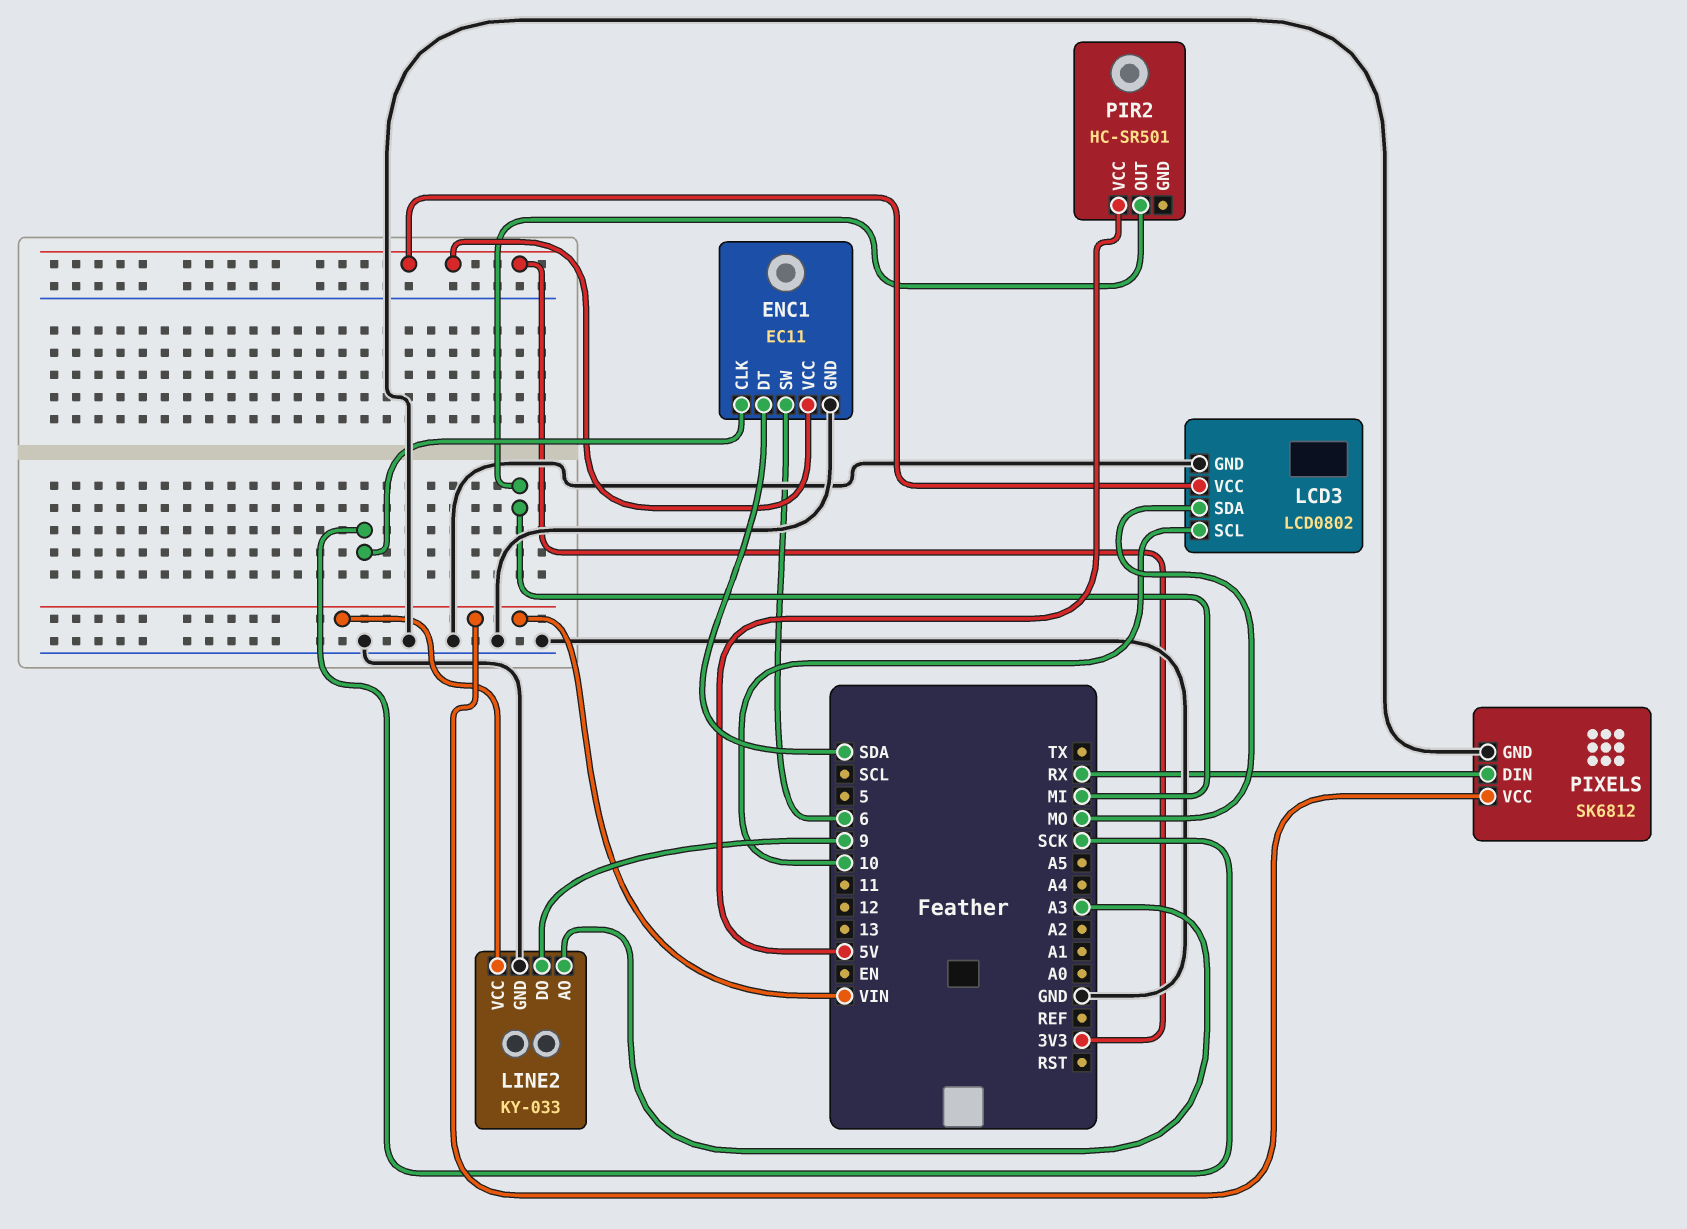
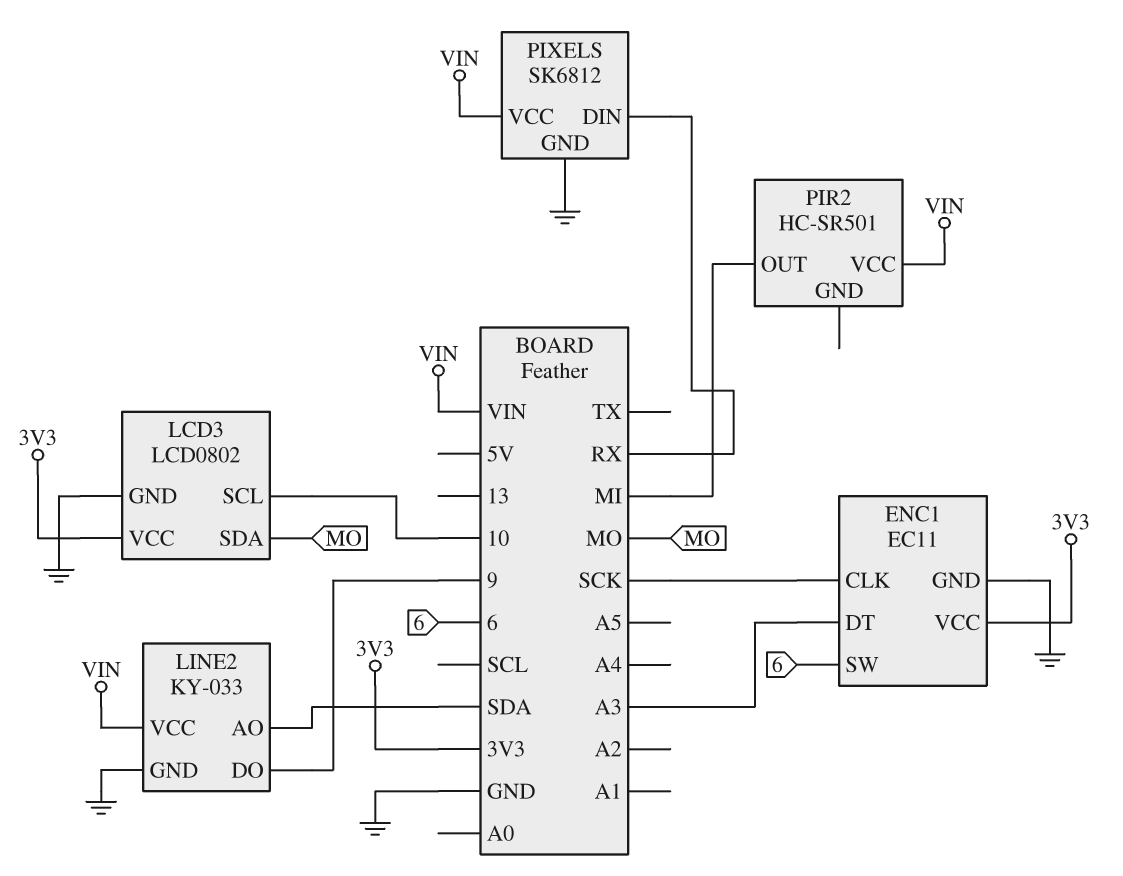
ENC1 pin DT: SDA -> A3
LINE2 pin AO: A3 -> SDA
PIR2 pin VCC: 5V -> VIN

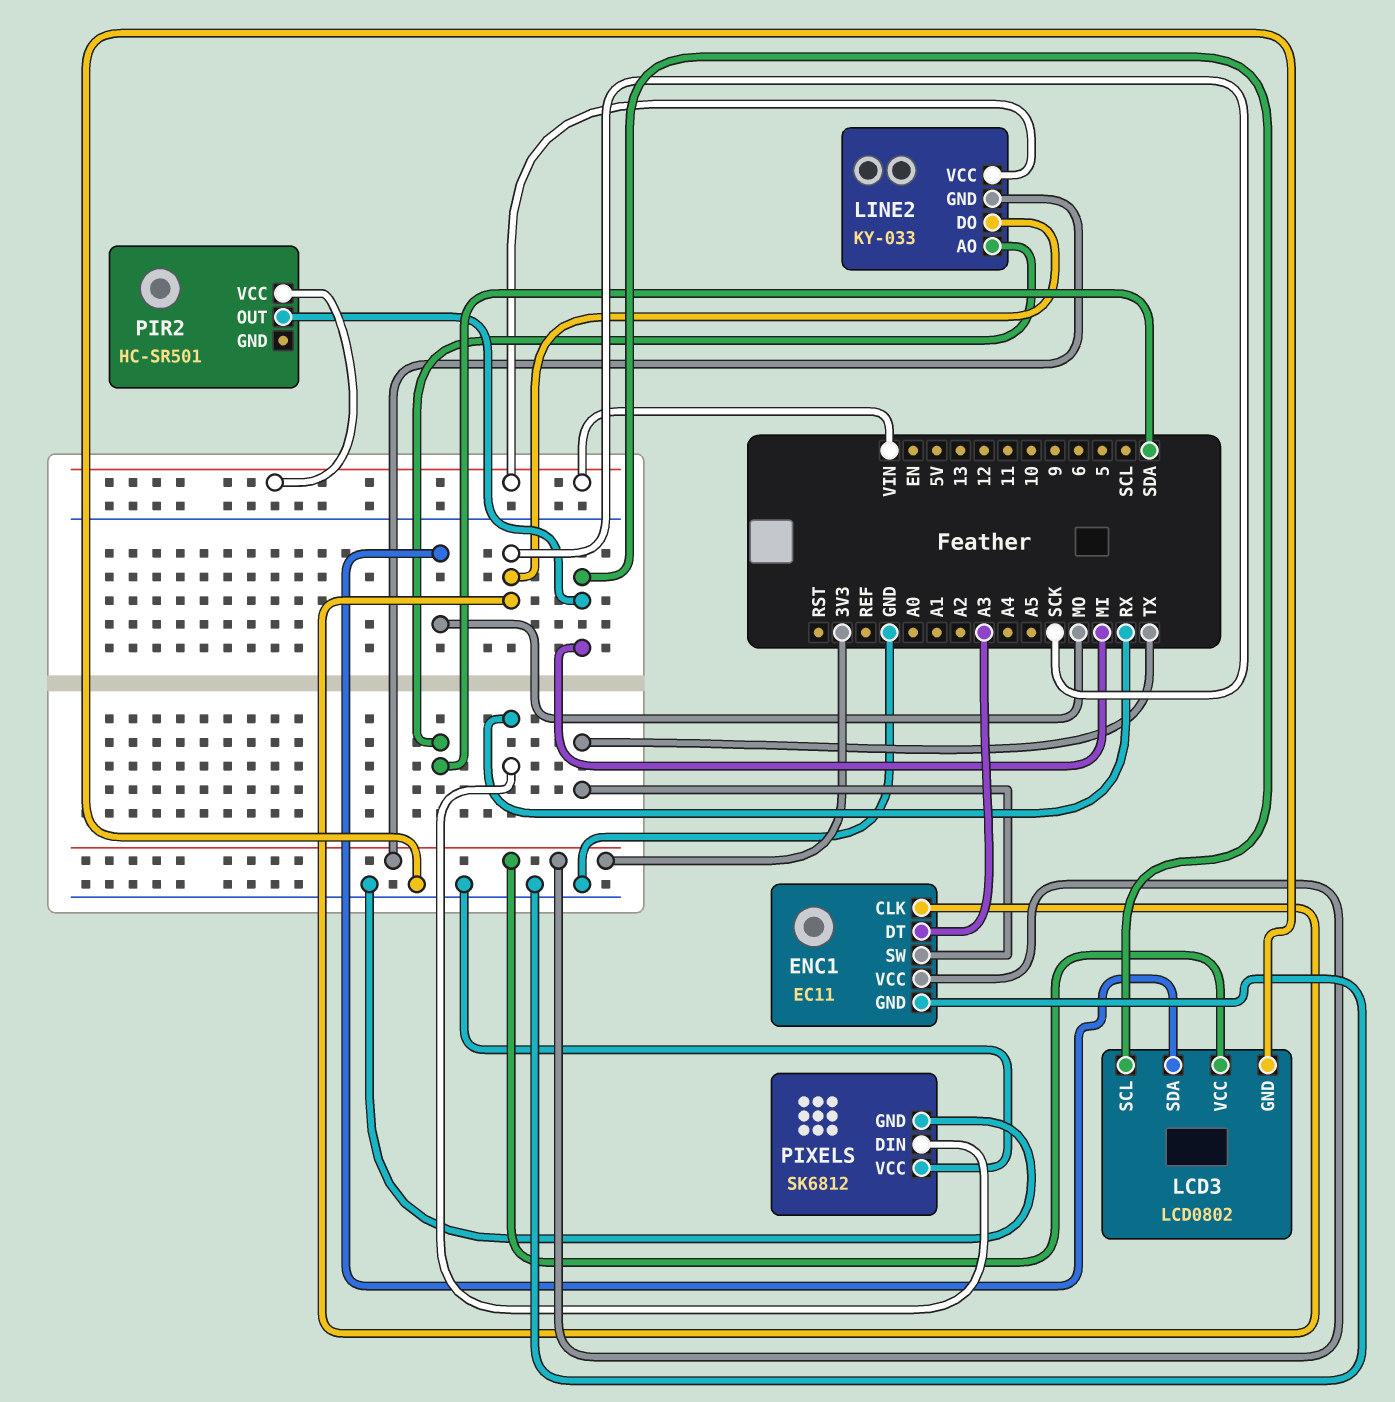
ENC1 pin SW: 6 -> TX
LCD3 pin SCL: 10 -> MI
LINE2 pin DO: 9 -> SCK
LINE2 pin GND: GND -> 3V3
PIXELS pin VCC: VIN -> GND

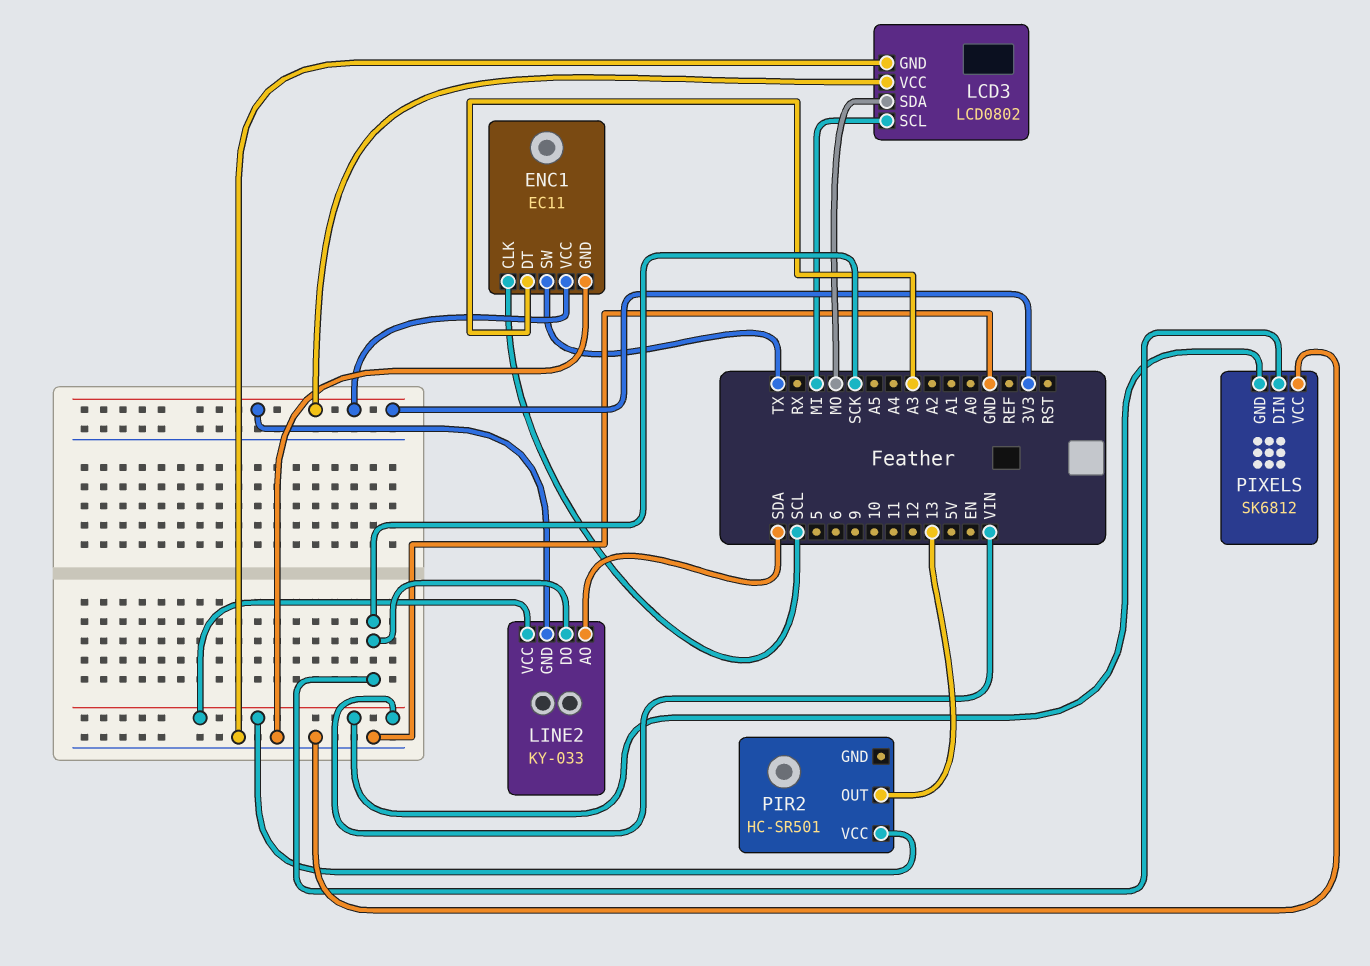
ENC1 pin CLK: SCK -> SCL
PIR2 pin OUT: MI -> 13
PIXELS pin DIN: RX -> SCK
PIXELS pin GND: GND -> VIN

